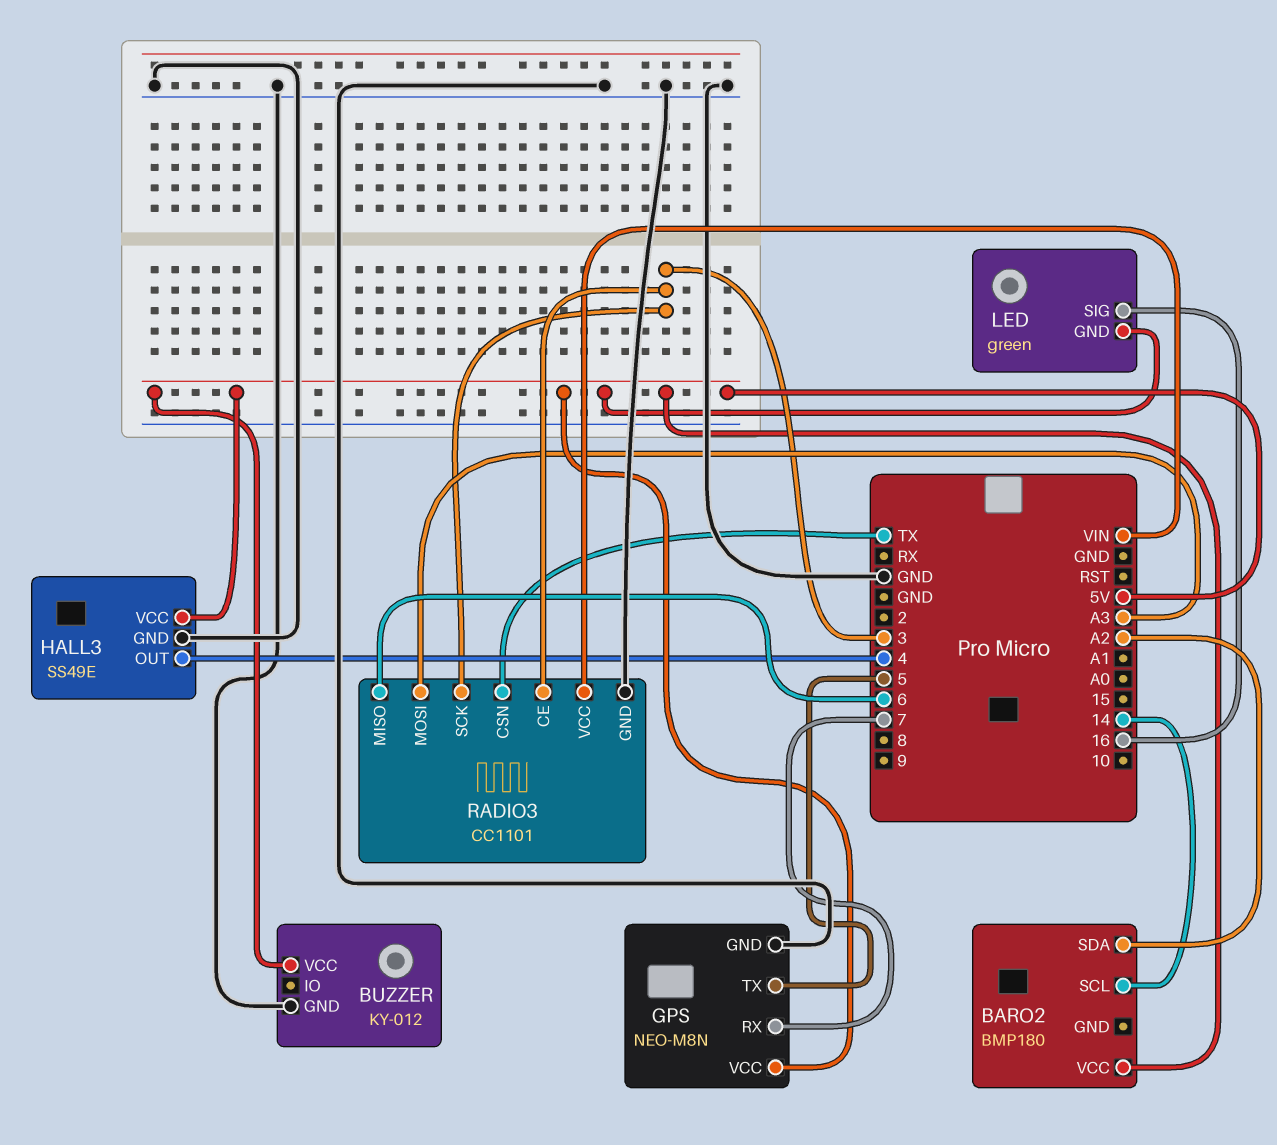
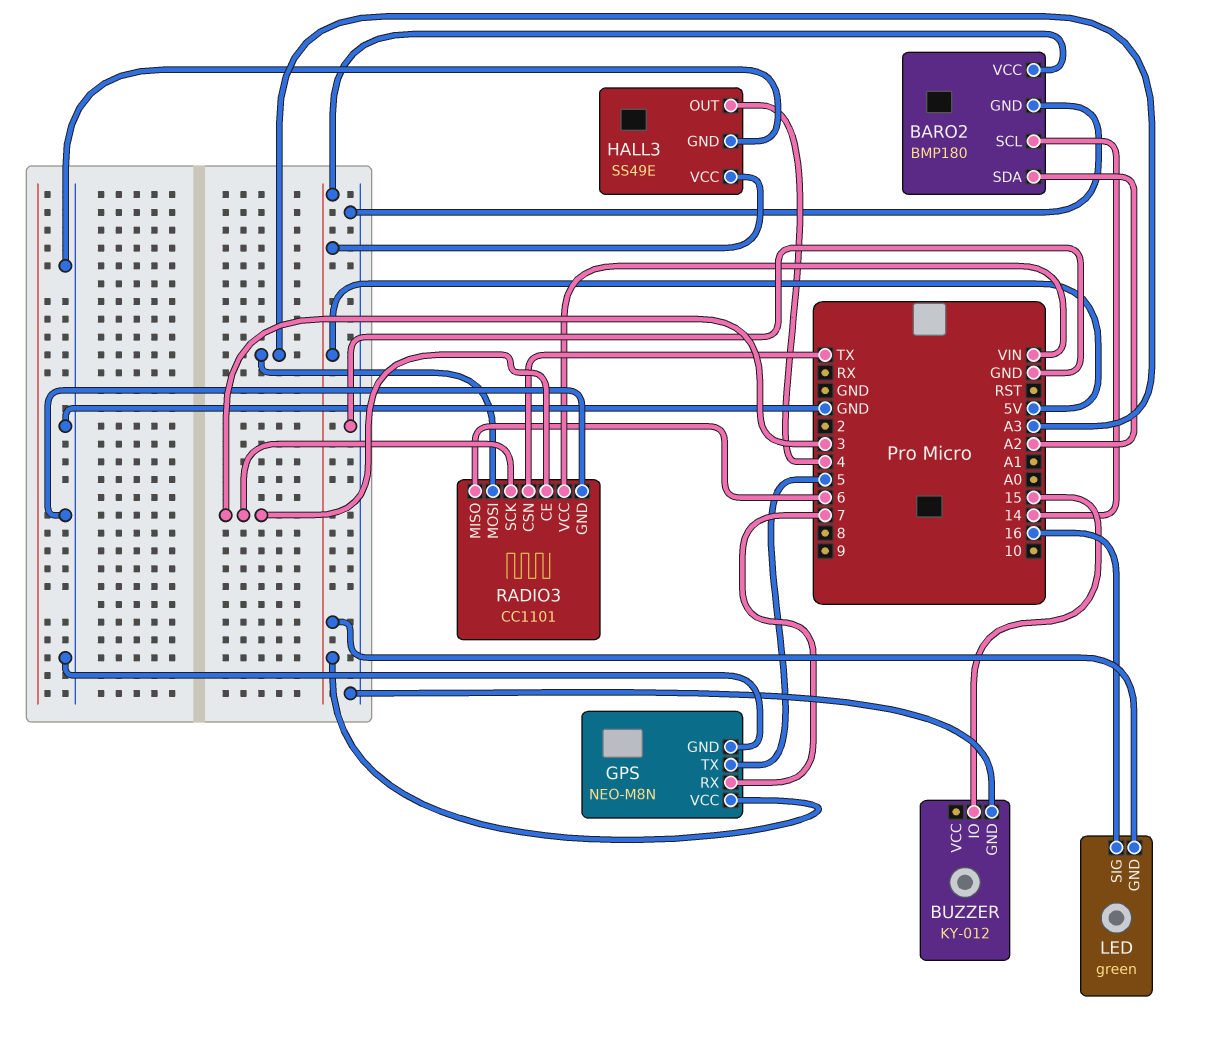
BARO2 pin GND: none -> GND
BUZZER pin IO: none -> 15
BUZZER pin VCC: 5V -> none

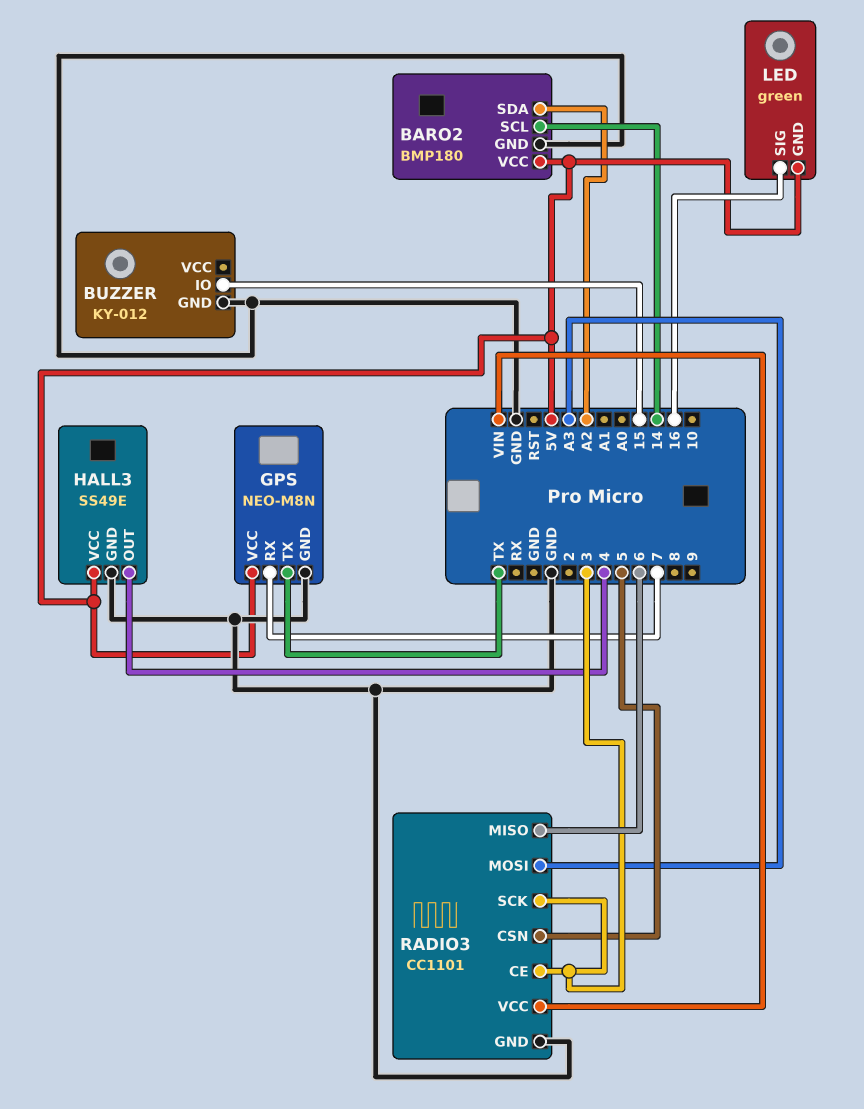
GPS pin TX: 5 -> TX
RADIO3 pin CSN: TX -> 5

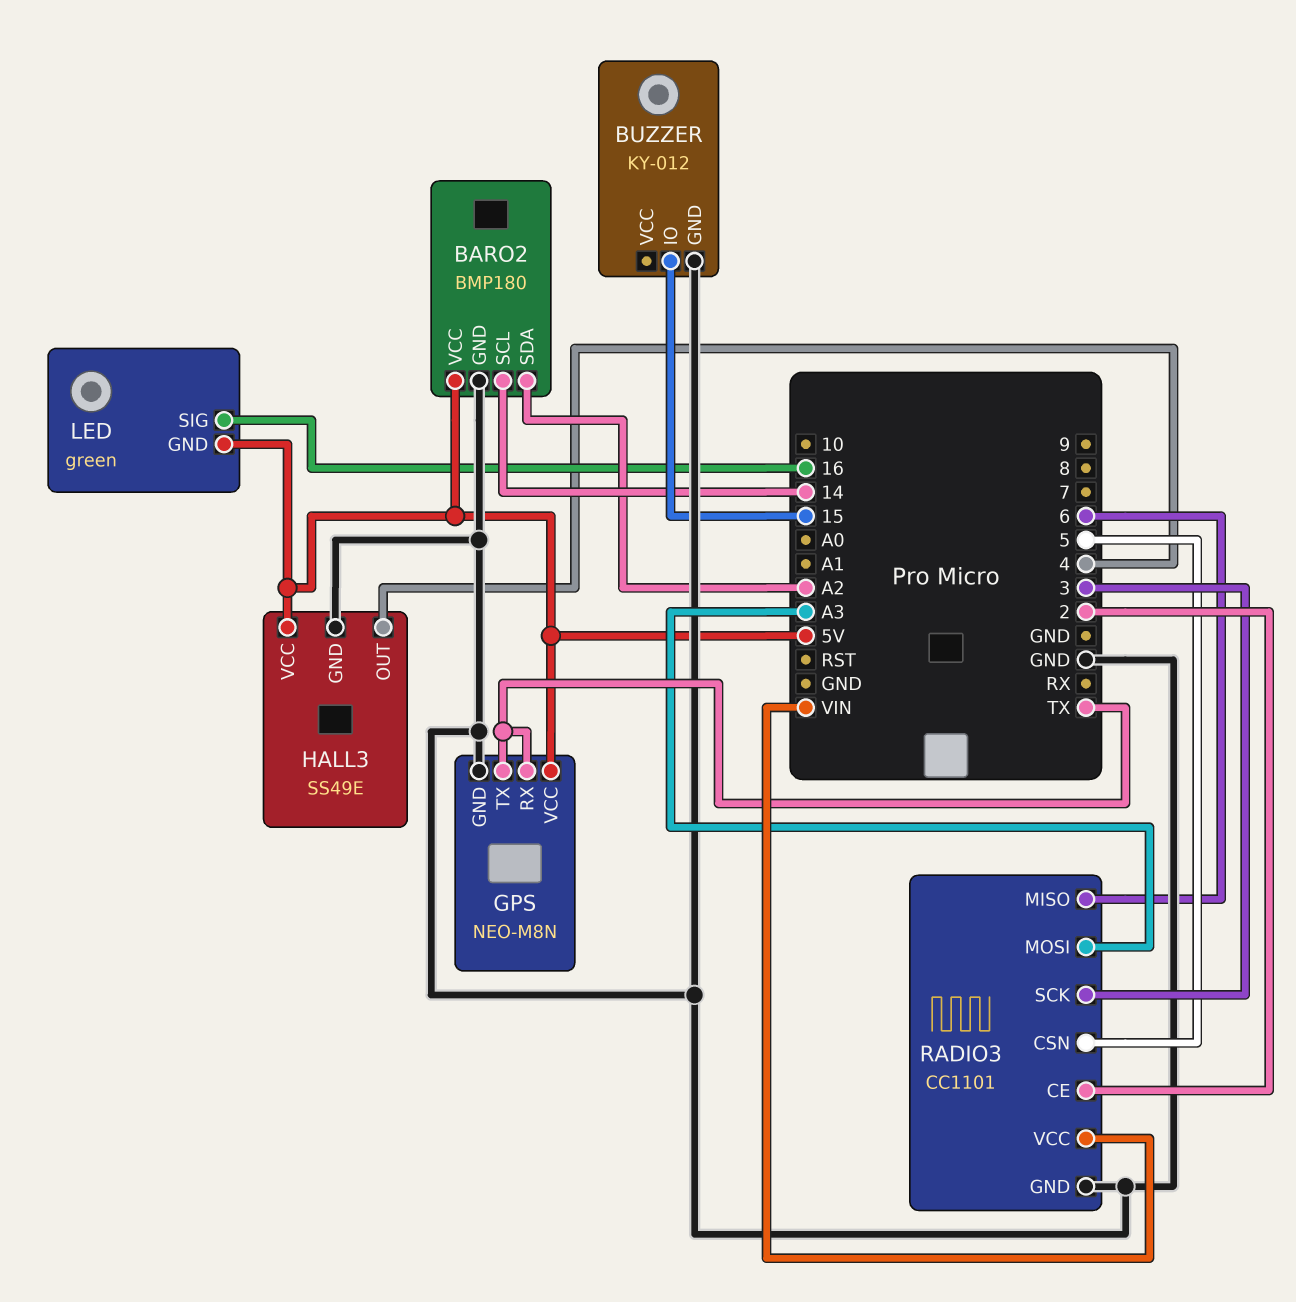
GPS pin RX: 7 -> TX
RADIO3 pin CE: 3 -> 2

